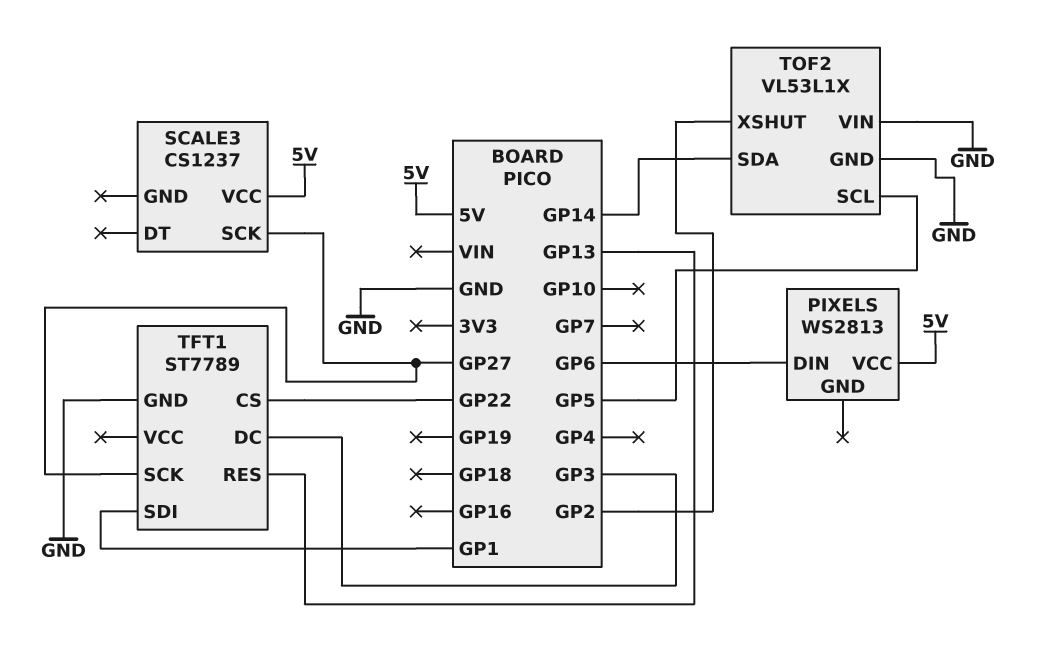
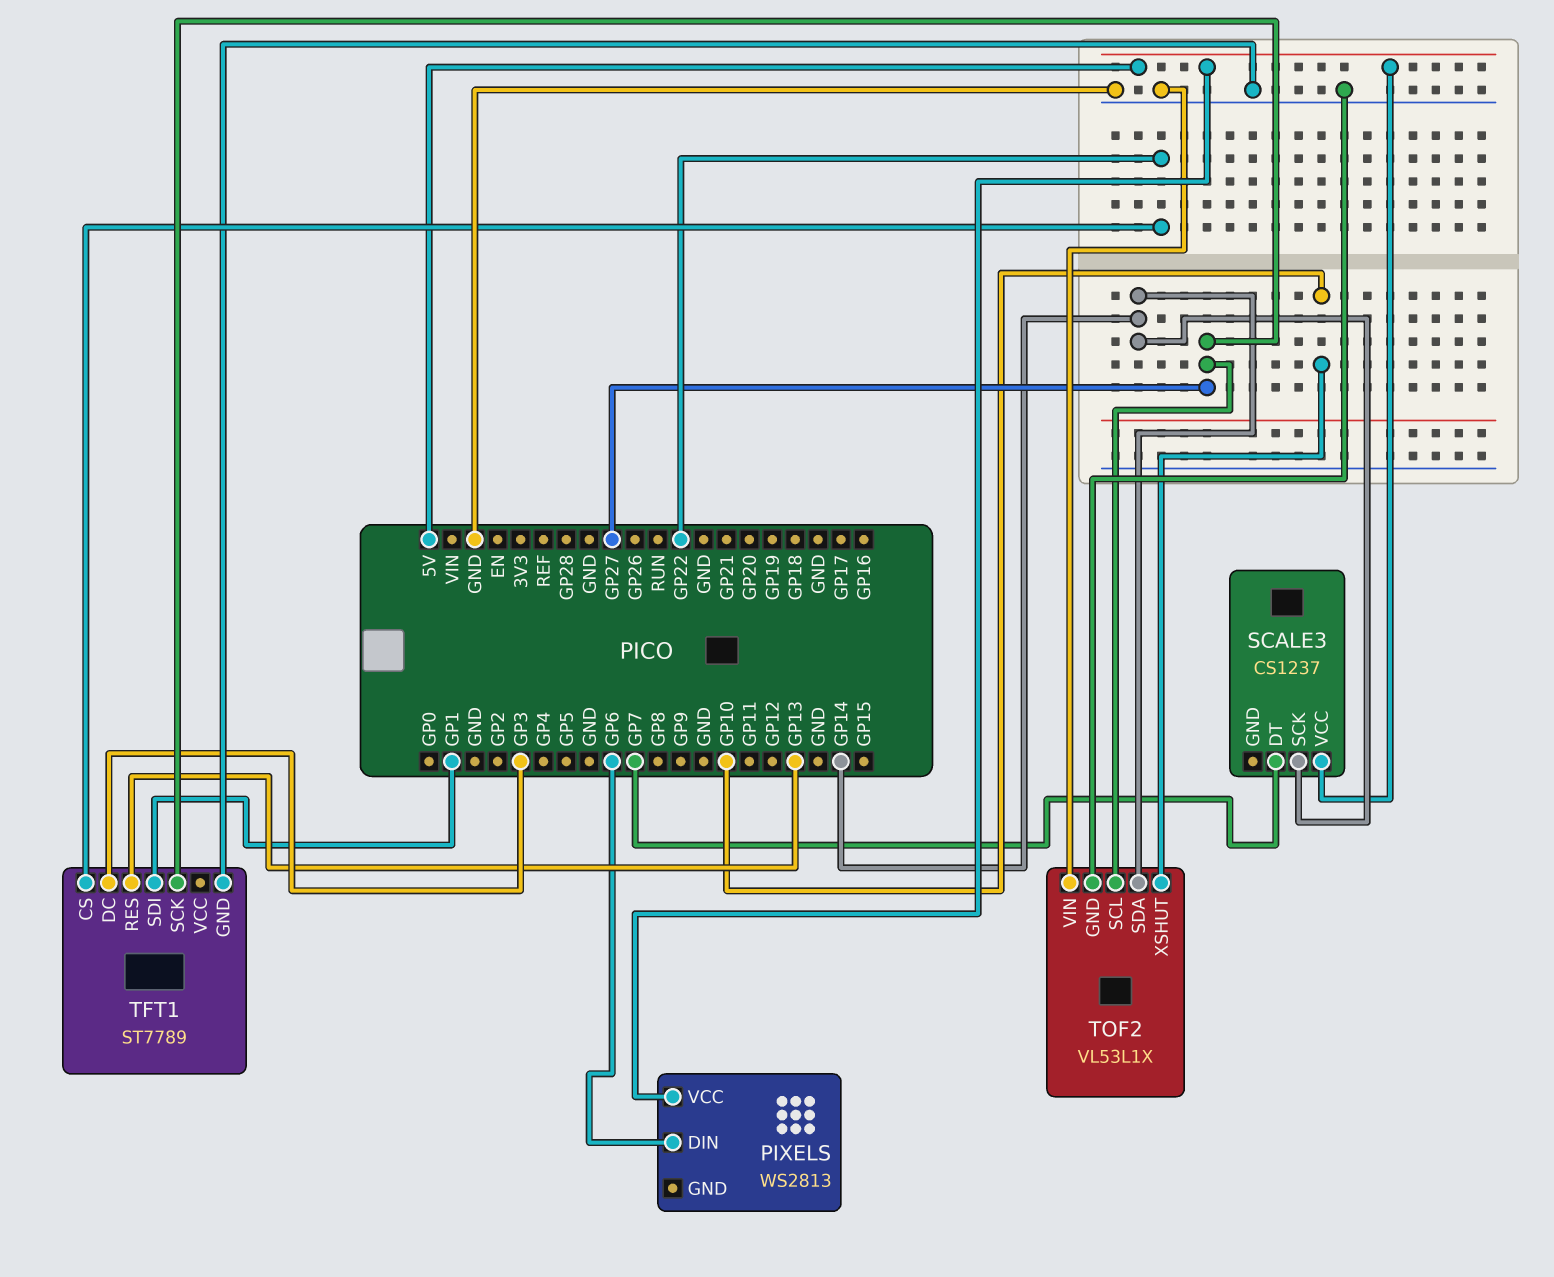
SCALE3 pin DT: none -> GP7
SCALE3 pin SCK: GP27 -> GP14
TOF2 pin SCL: GP5 -> GP27
TOF2 pin XSHUT: GP2 -> GP10

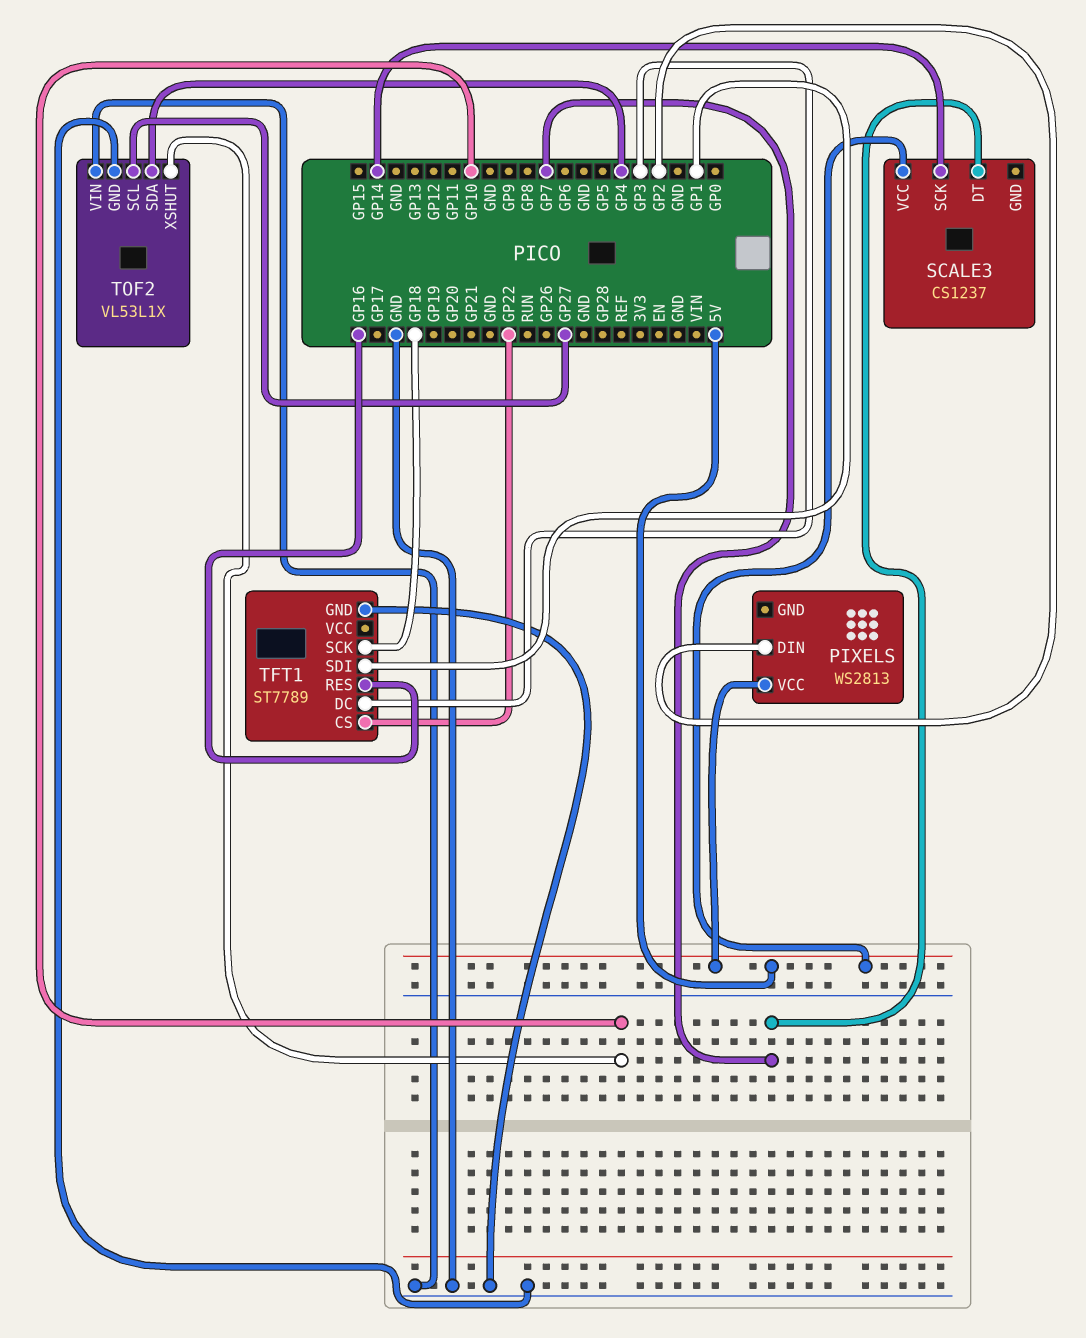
PIXELS pin DIN: GP6 -> GP2
TFT1 pin RES: GP13 -> GP16
TFT1 pin SCK: GP27 -> GP18
TOF2 pin SDA: GP14 -> GP4

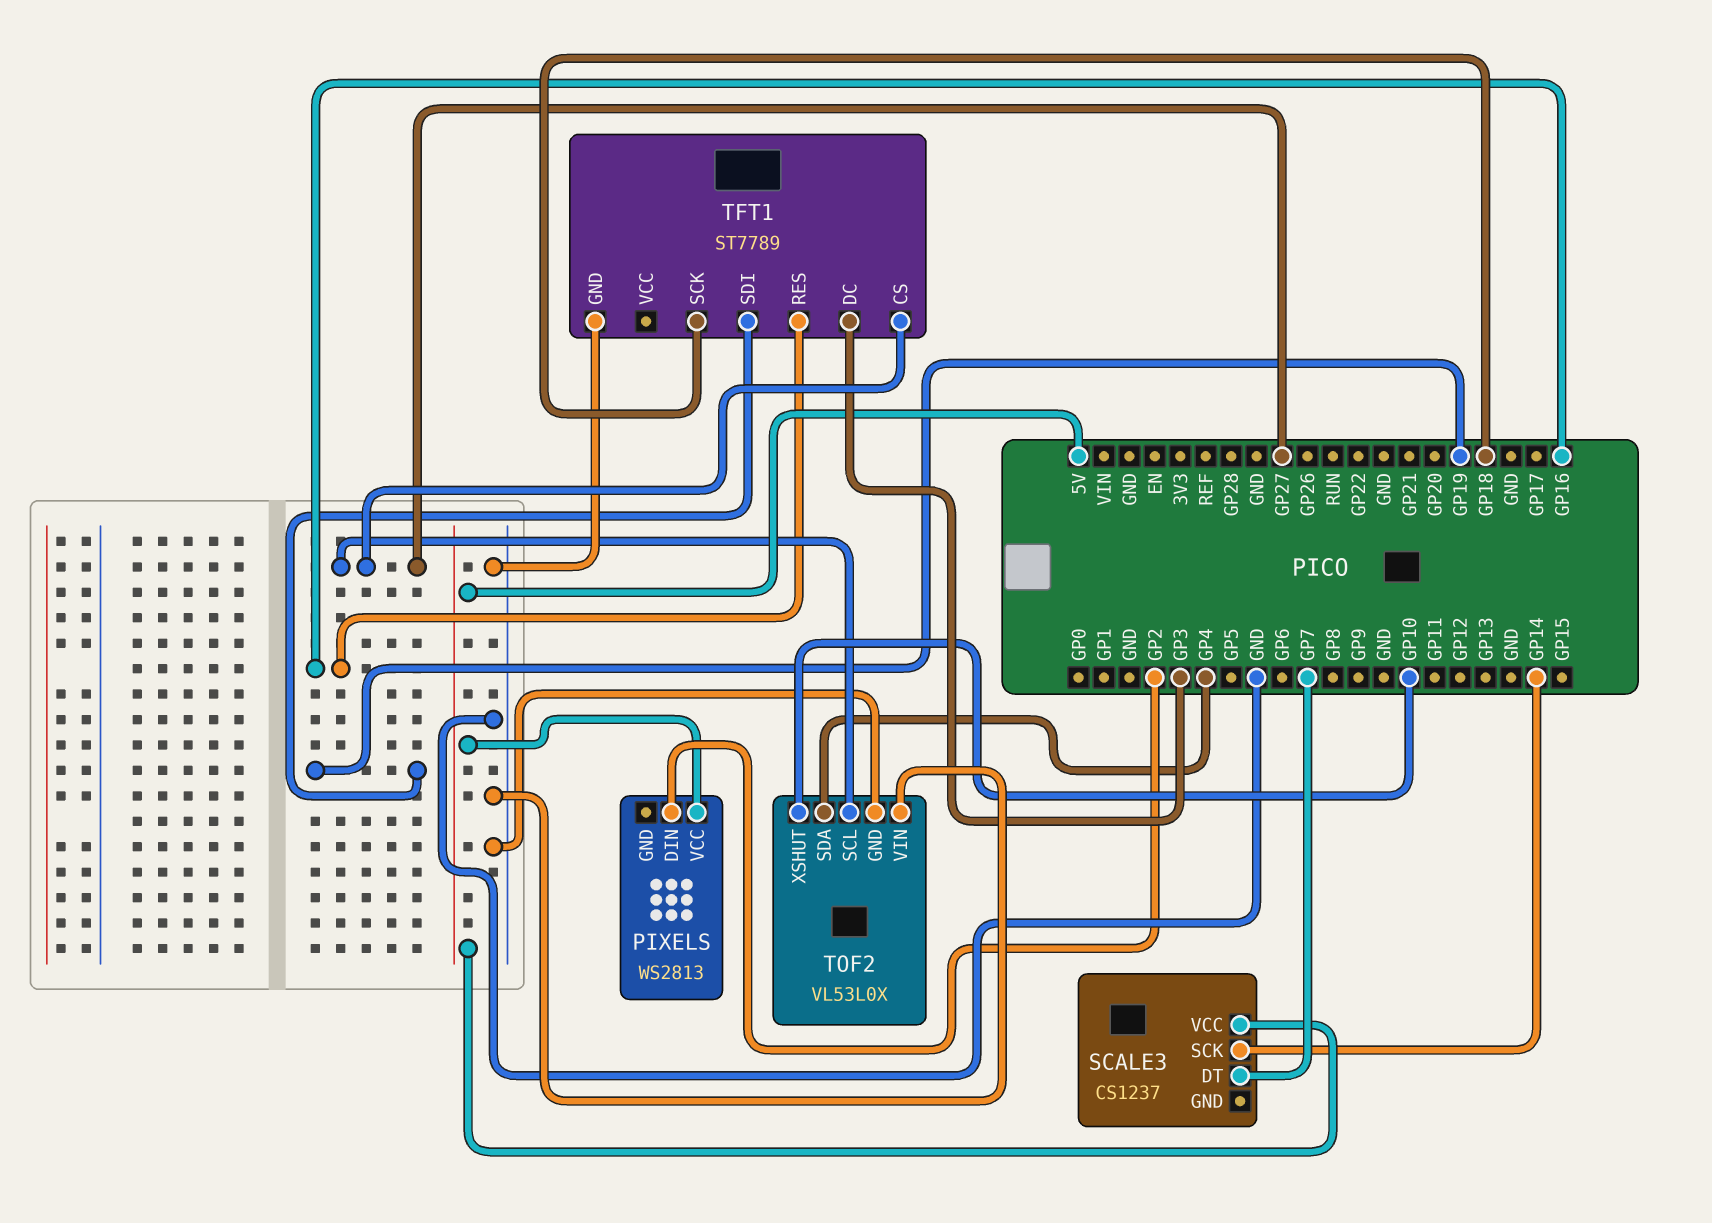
TFT1 pin CS: GP22 -> GP27
TFT1 pin SDI: GP1 -> GP19
TOF2: VL53L1X -> VL53L0X

